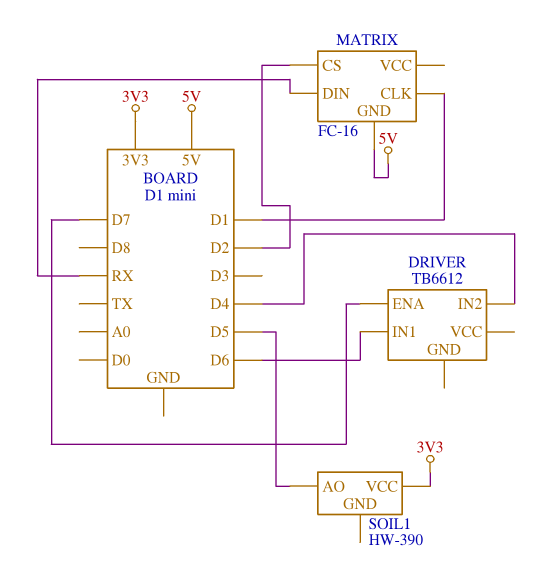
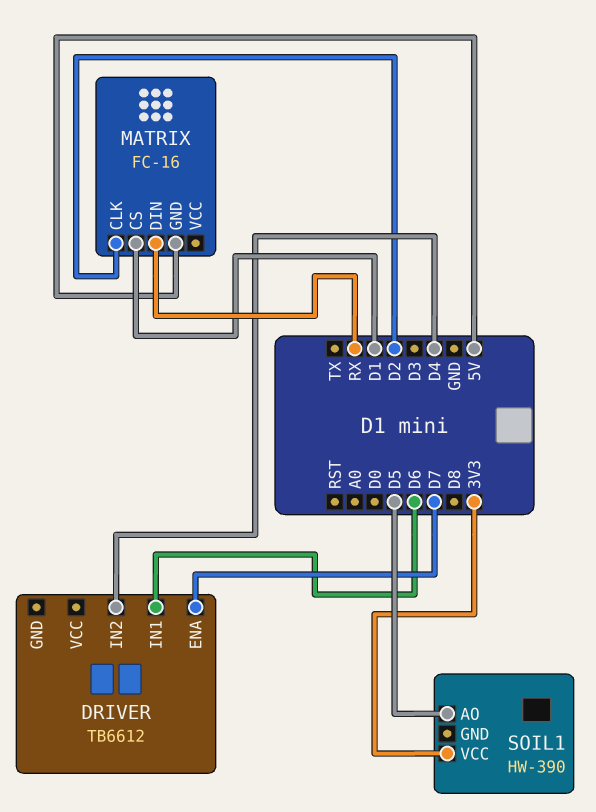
MATRIX pin CLK: D1 -> D2
MATRIX pin CS: D2 -> D1

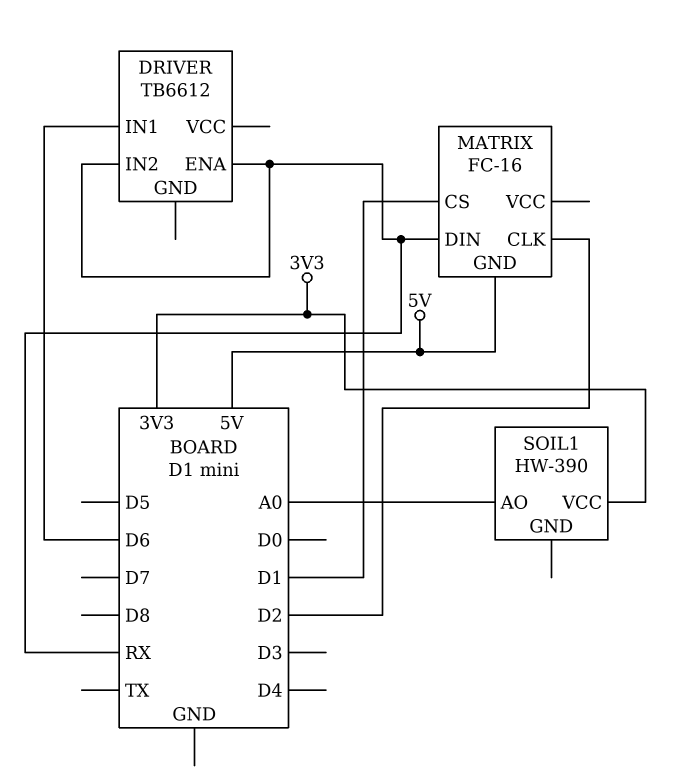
DRIVER pin ENA: D7 -> RX
DRIVER pin IN2: D4 -> RX
SOIL1 pin AO: D5 -> A0

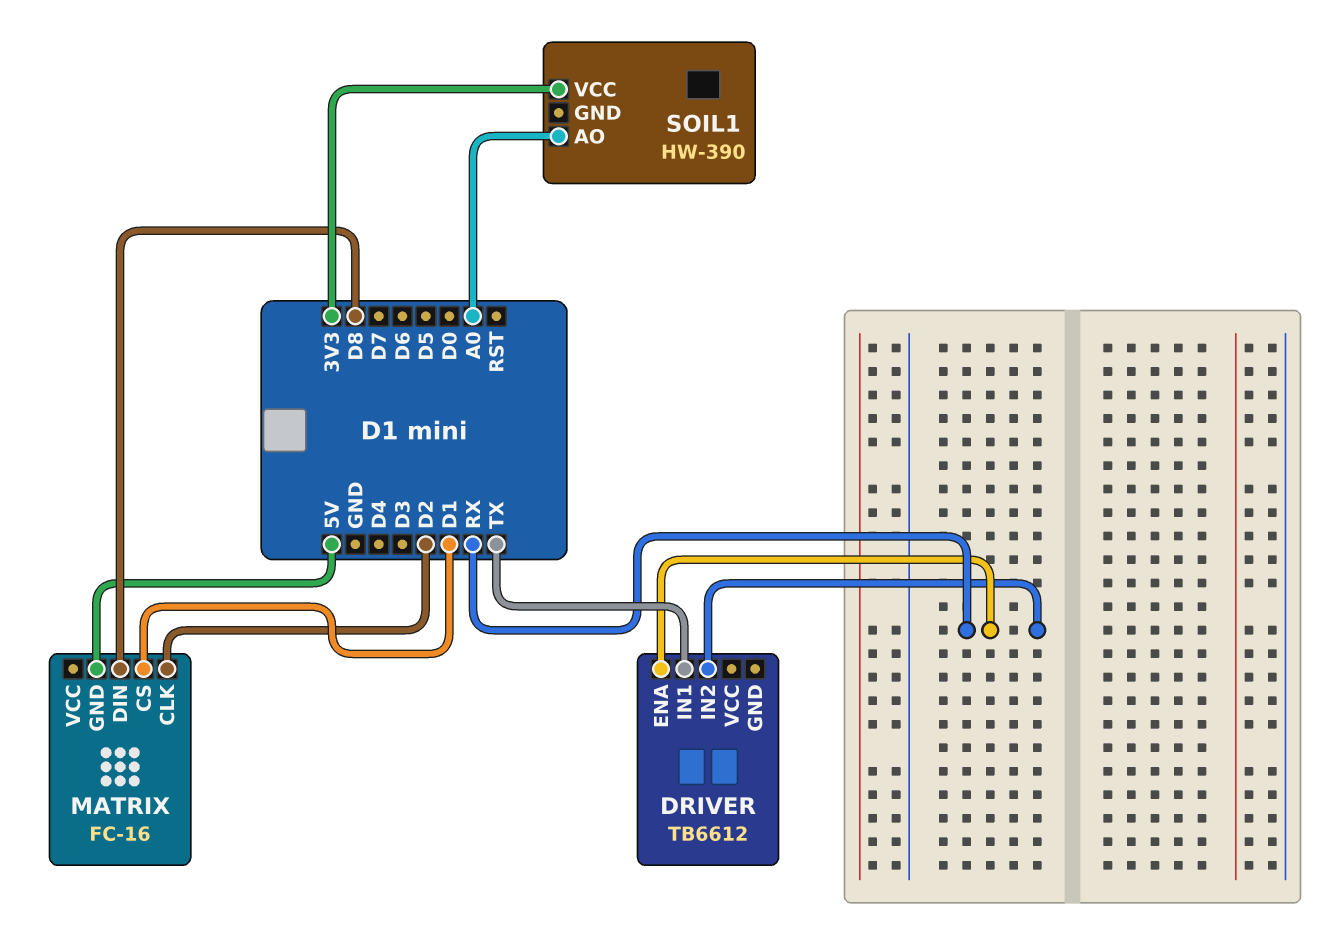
DRIVER pin IN1: D6 -> TX
MATRIX pin DIN: RX -> D8

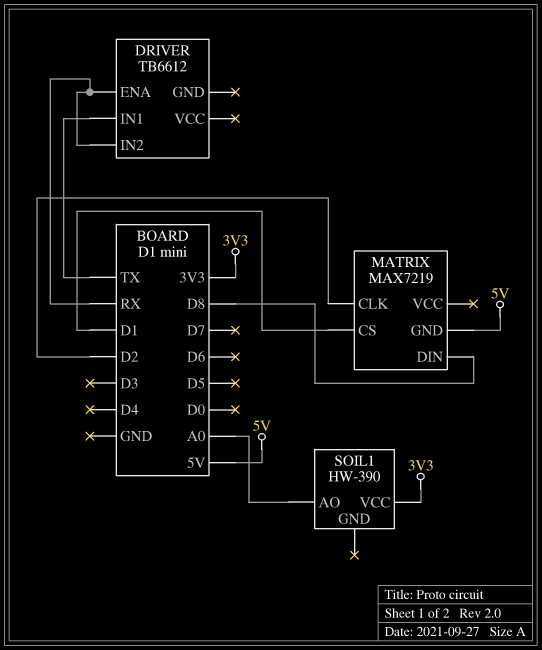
MATRIX: FC-16 -> MAX7219

